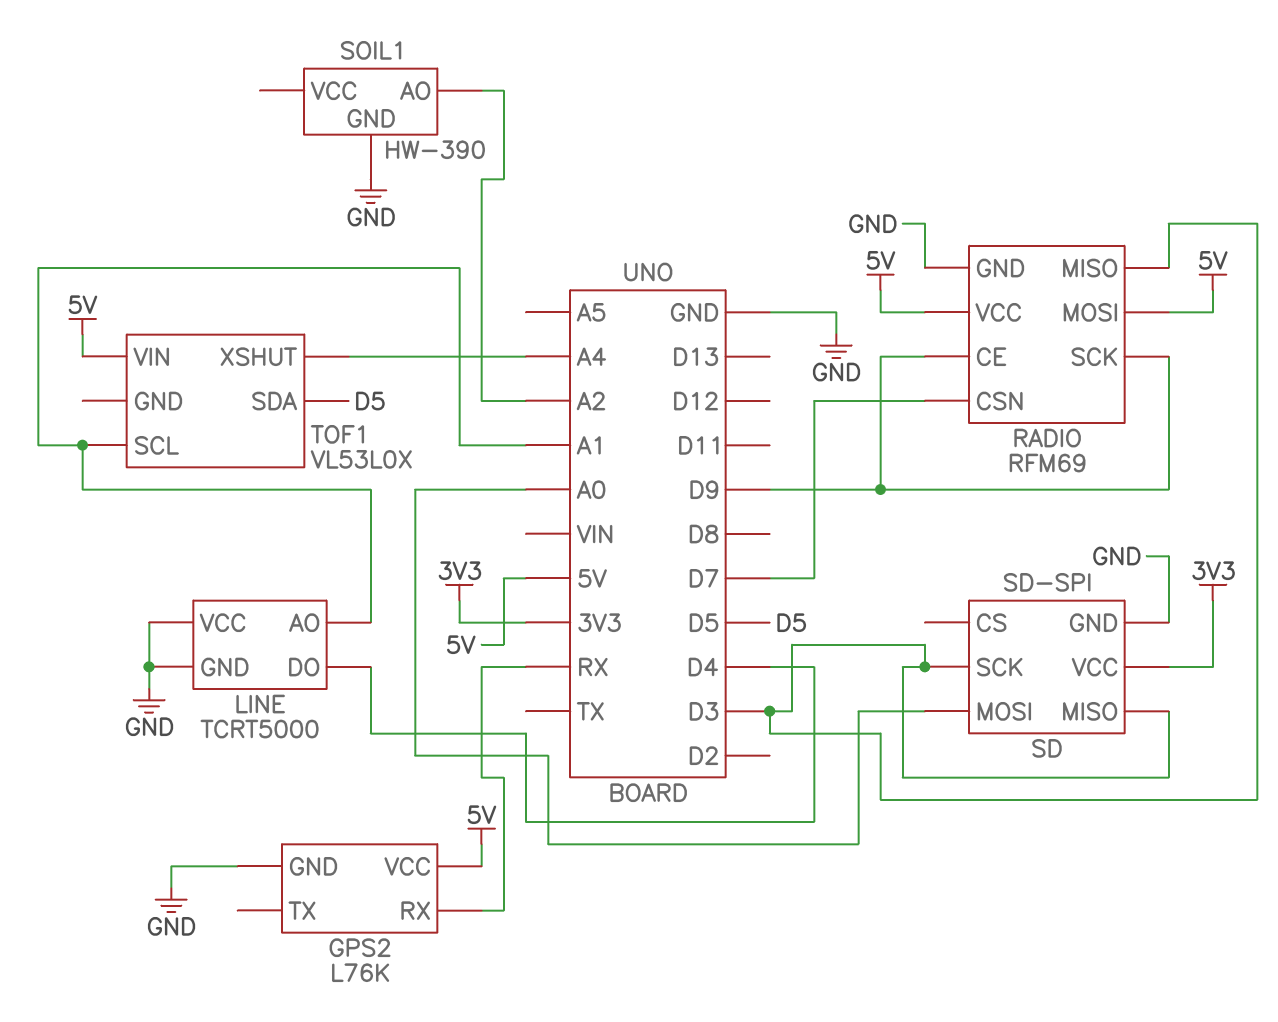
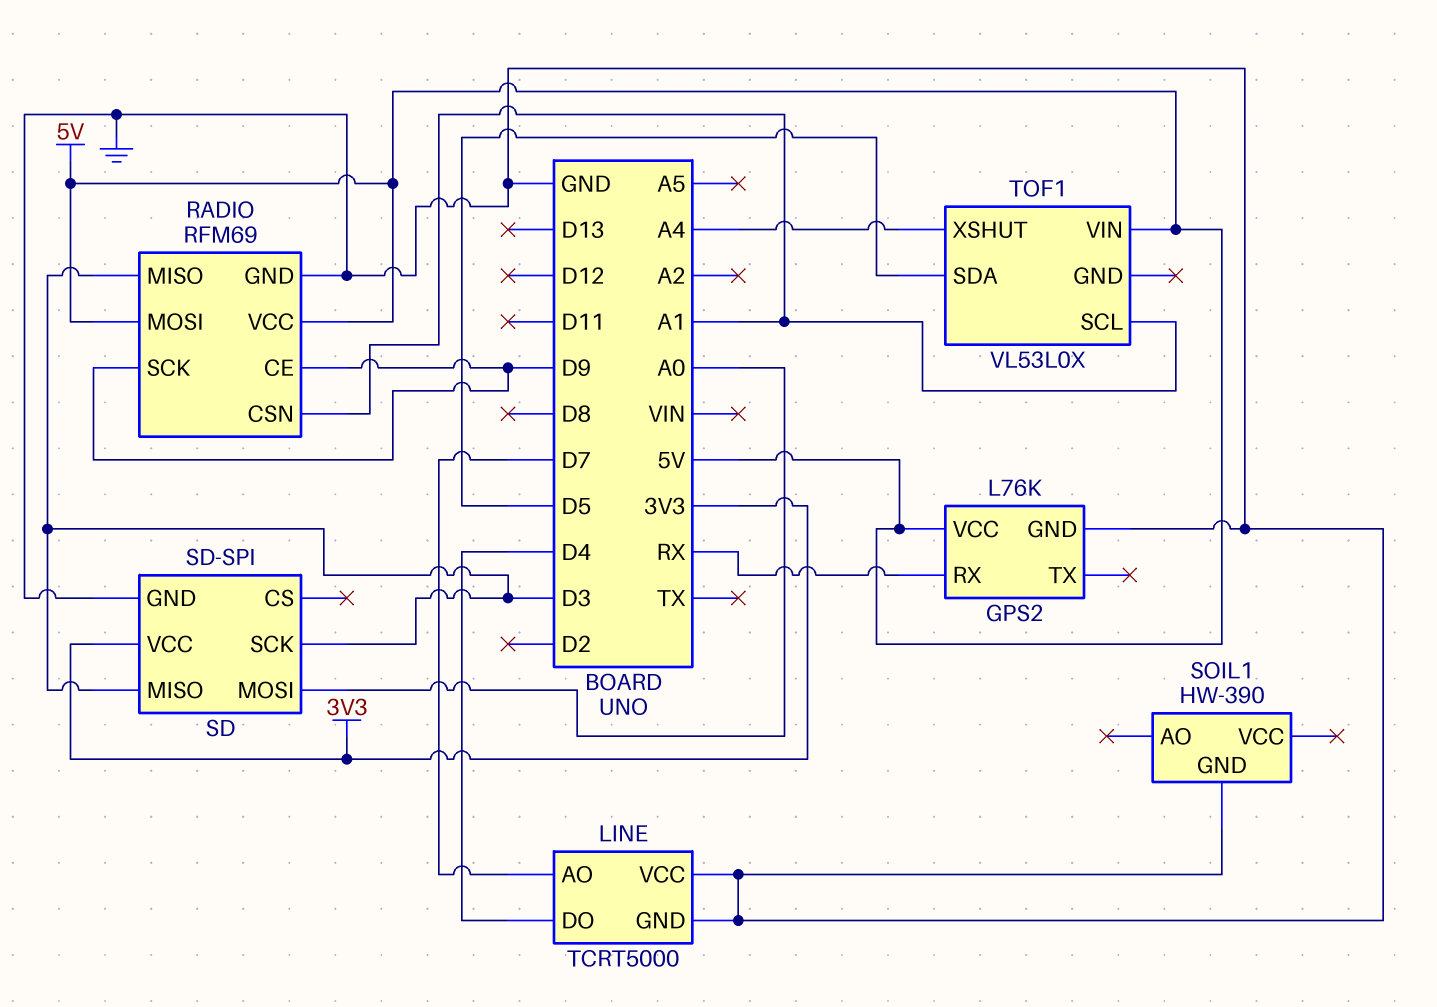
LINE pin AO: A1 -> D7
RADIO pin CSN: D7 -> A1
SOIL1 pin AO: A2 -> none

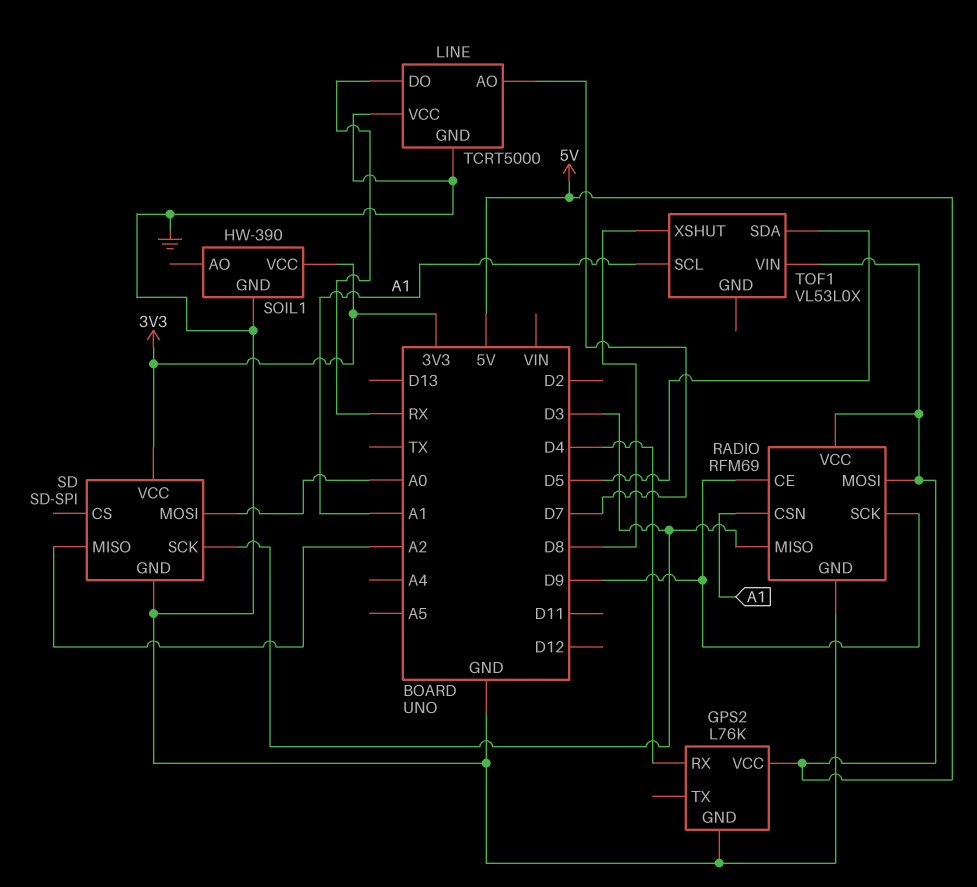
GPS2 pin RX: RX -> D4
LINE pin DO: D4 -> RX
SD pin MISO: D3 -> A2
SOIL1 pin VCC: none -> 3V3
TOF1 pin XSHUT: A4 -> D8

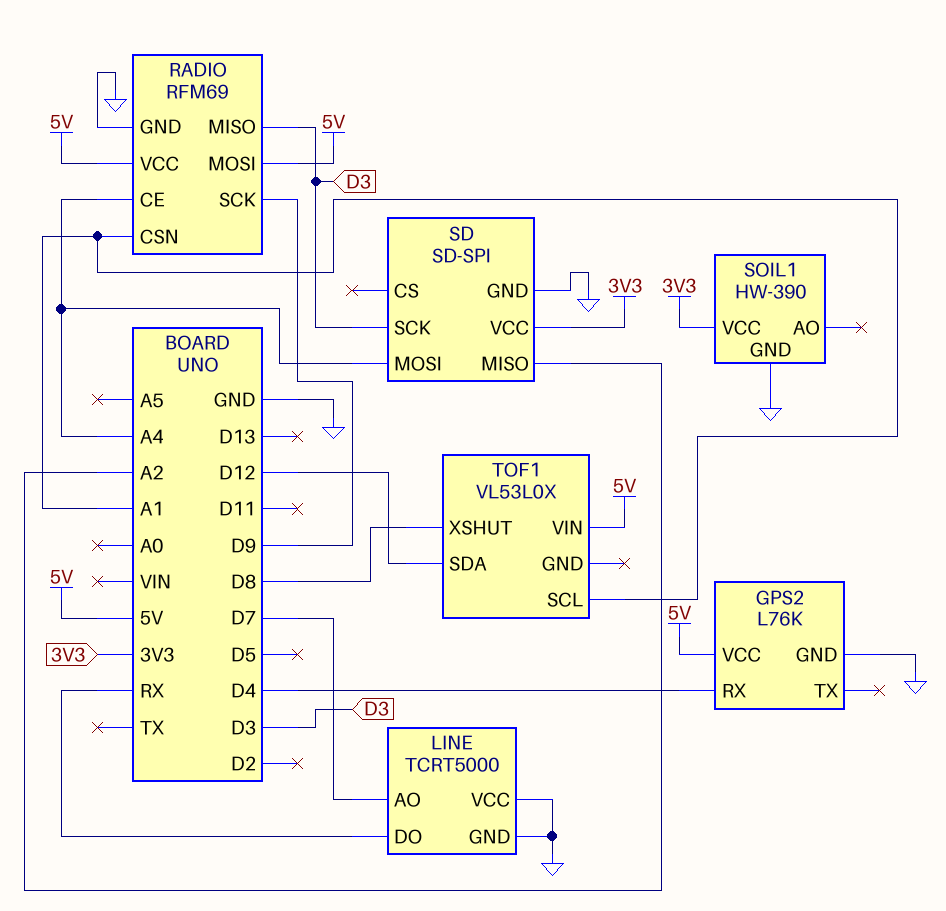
RADIO pin CE: D9 -> A4
SD pin MOSI: A0 -> A4
TOF1 pin SDA: D5 -> D12

